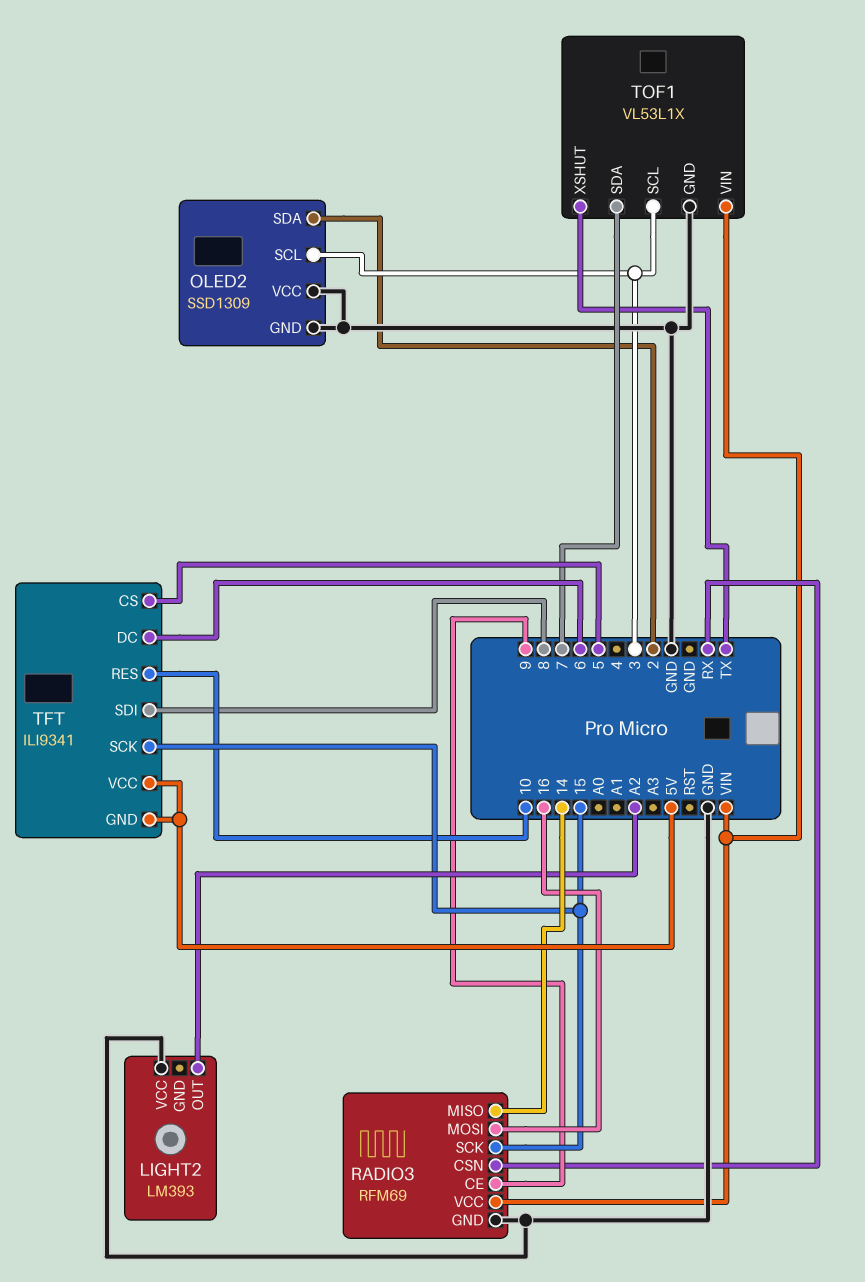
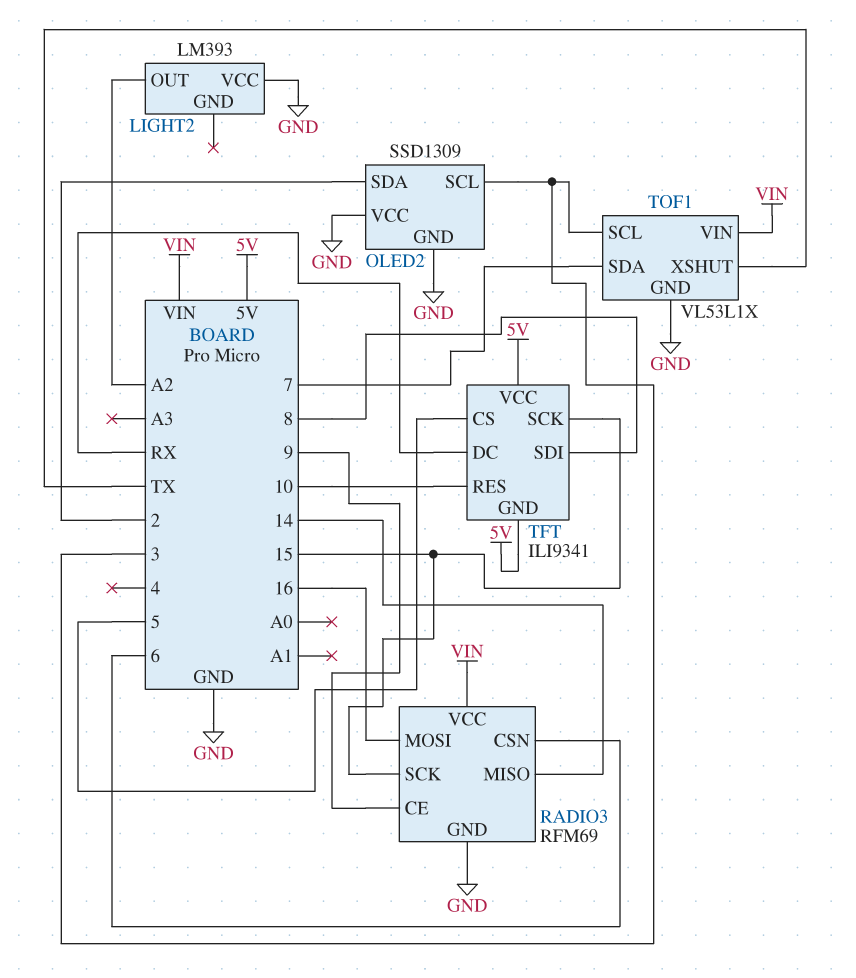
RADIO3 pin CSN: RX -> 6
TFT pin DC: 6 -> RX

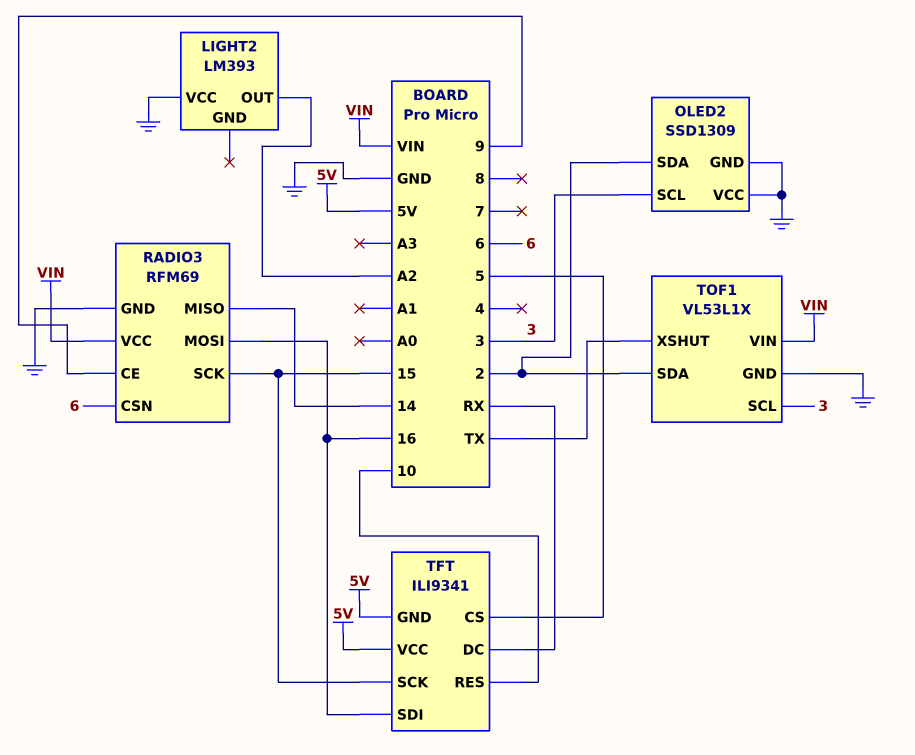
TFT pin SDI: 8 -> 16
TOF1 pin SDA: 7 -> 2

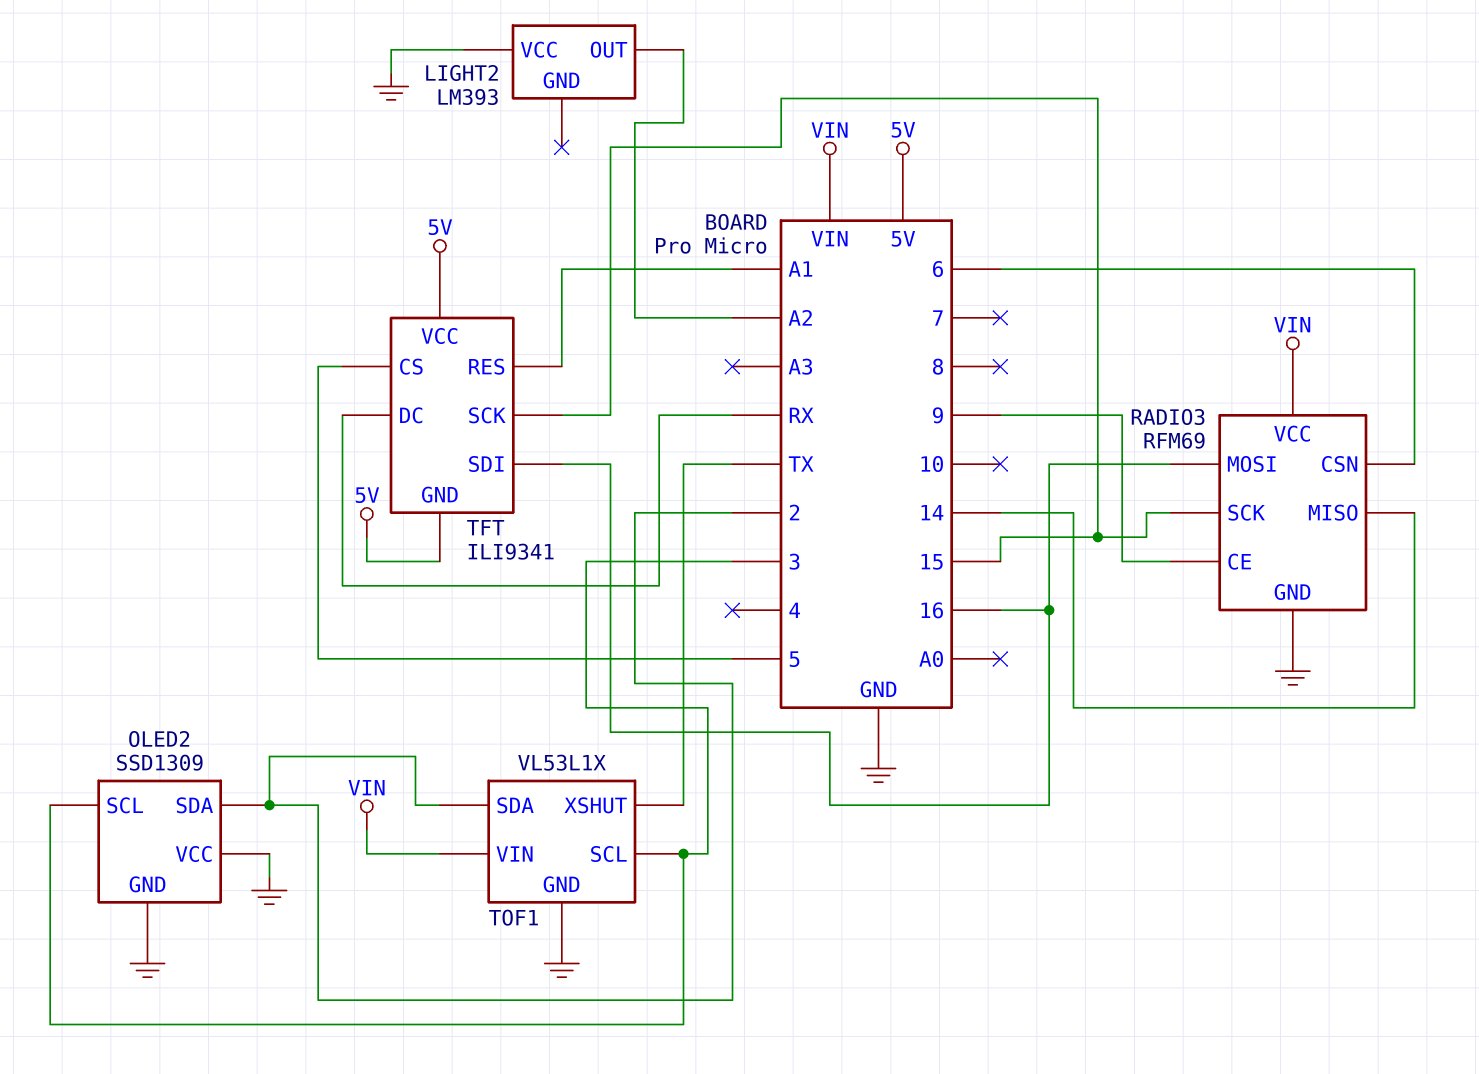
TFT pin RES: 10 -> A1

